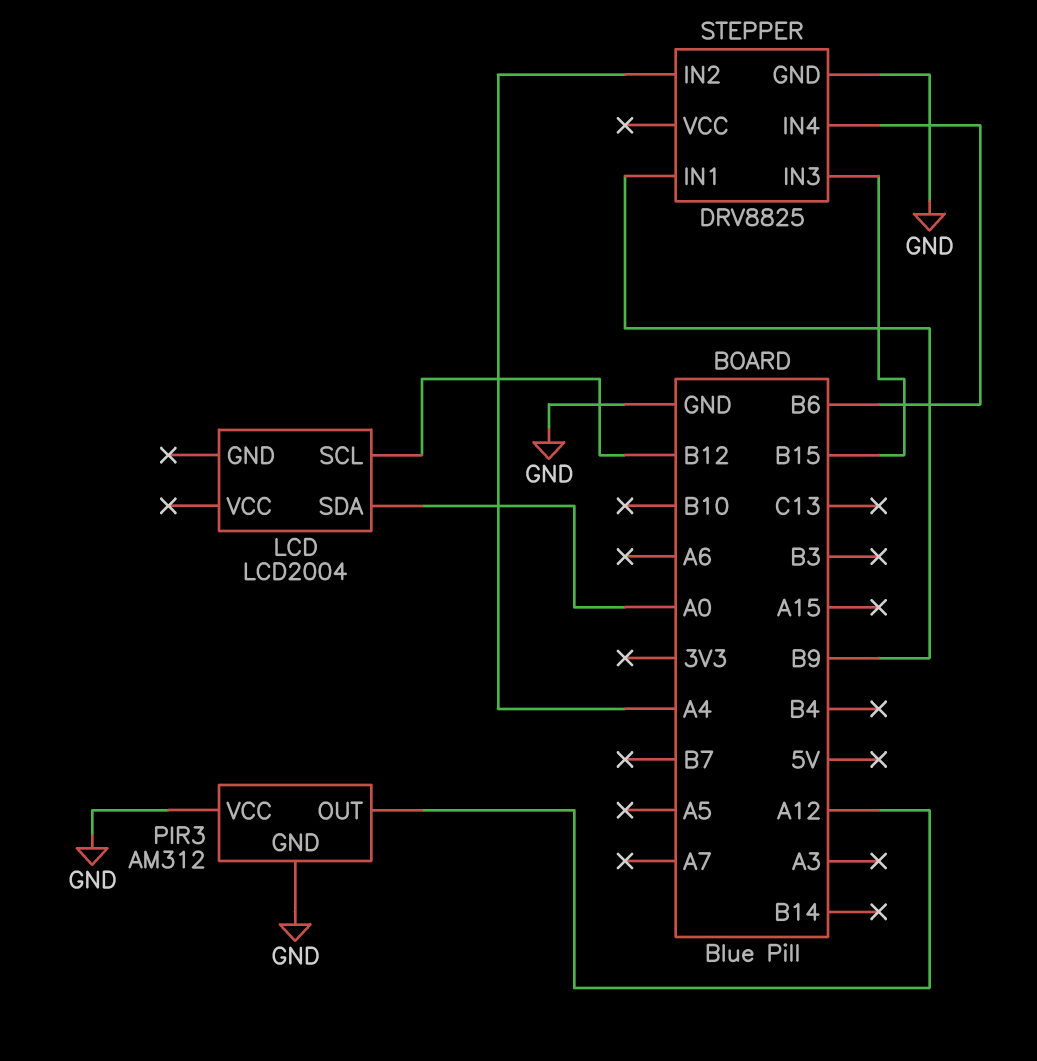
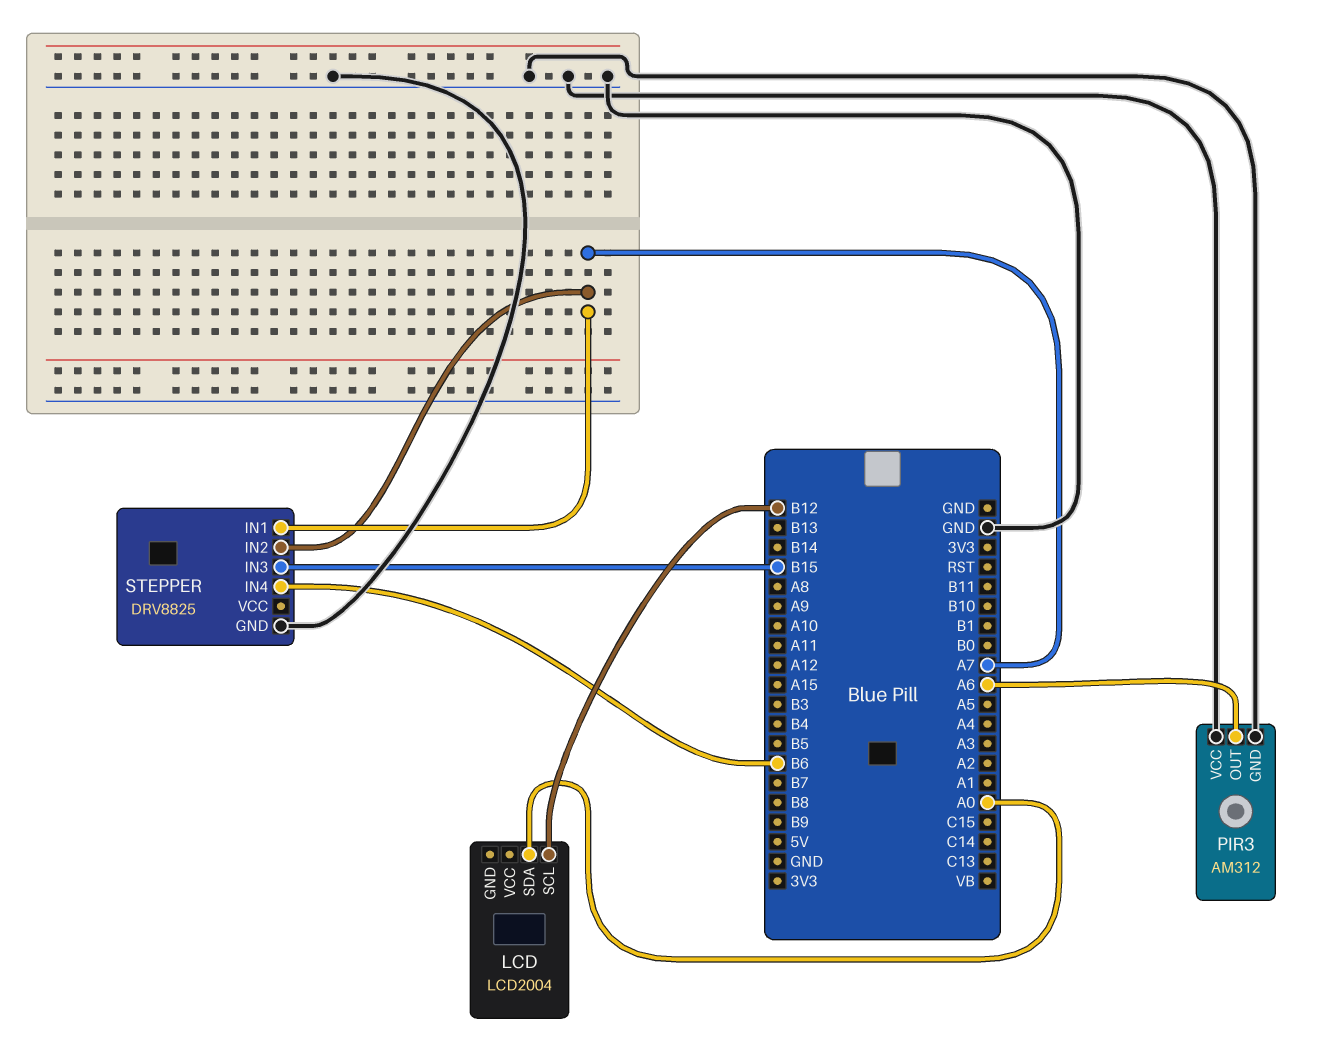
PIR3 pin OUT: A12 -> A6
STEPPER pin IN1: B9 -> A7
STEPPER pin IN2: A4 -> A7

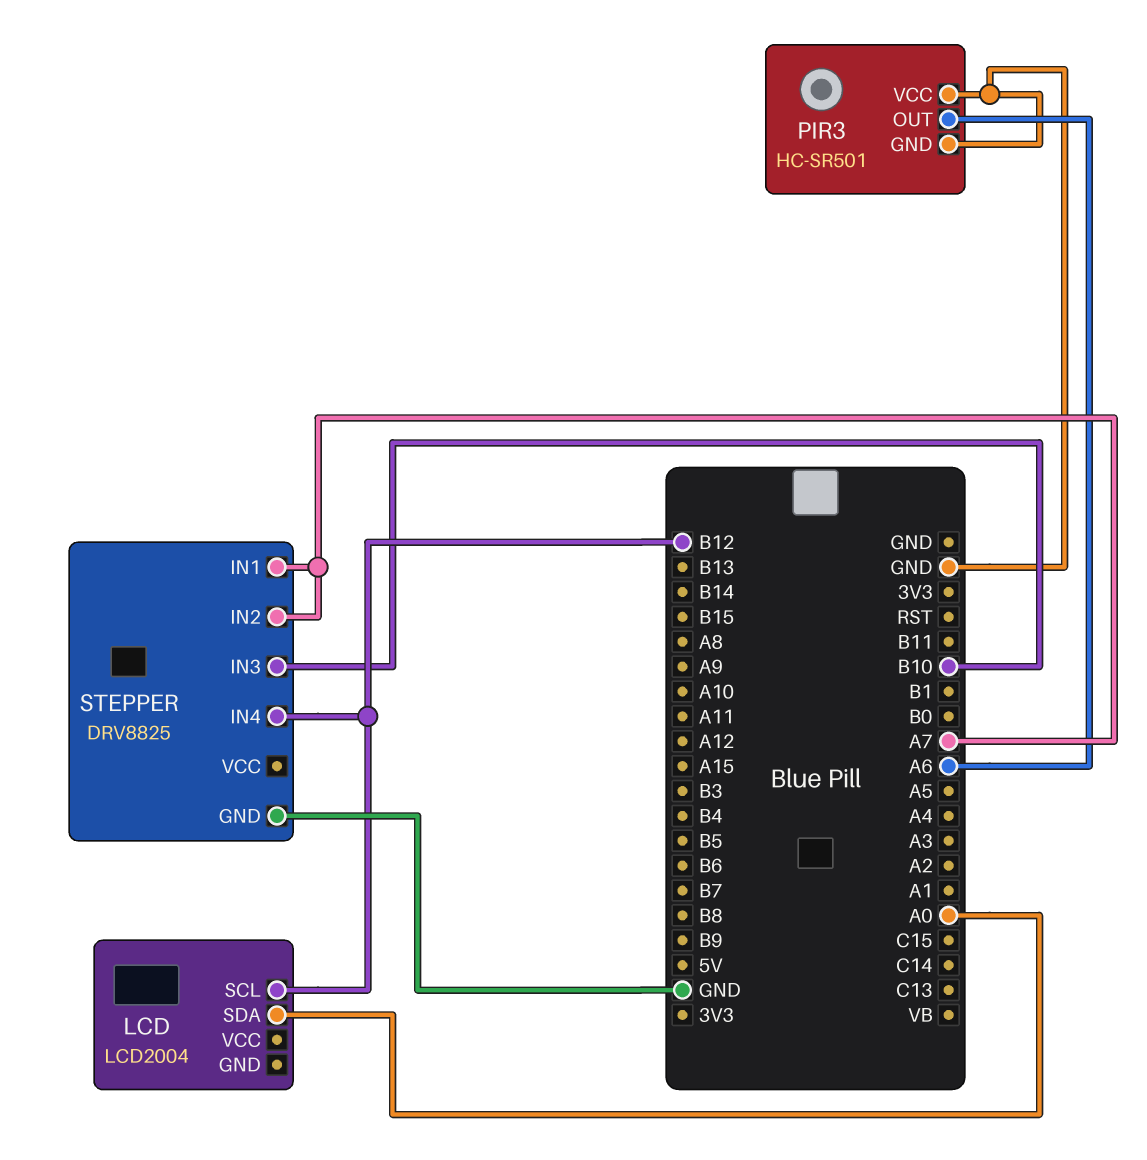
PIR3: AM312 -> HC-SR501
STEPPER pin IN3: B15 -> B10
STEPPER pin IN4: B6 -> B12

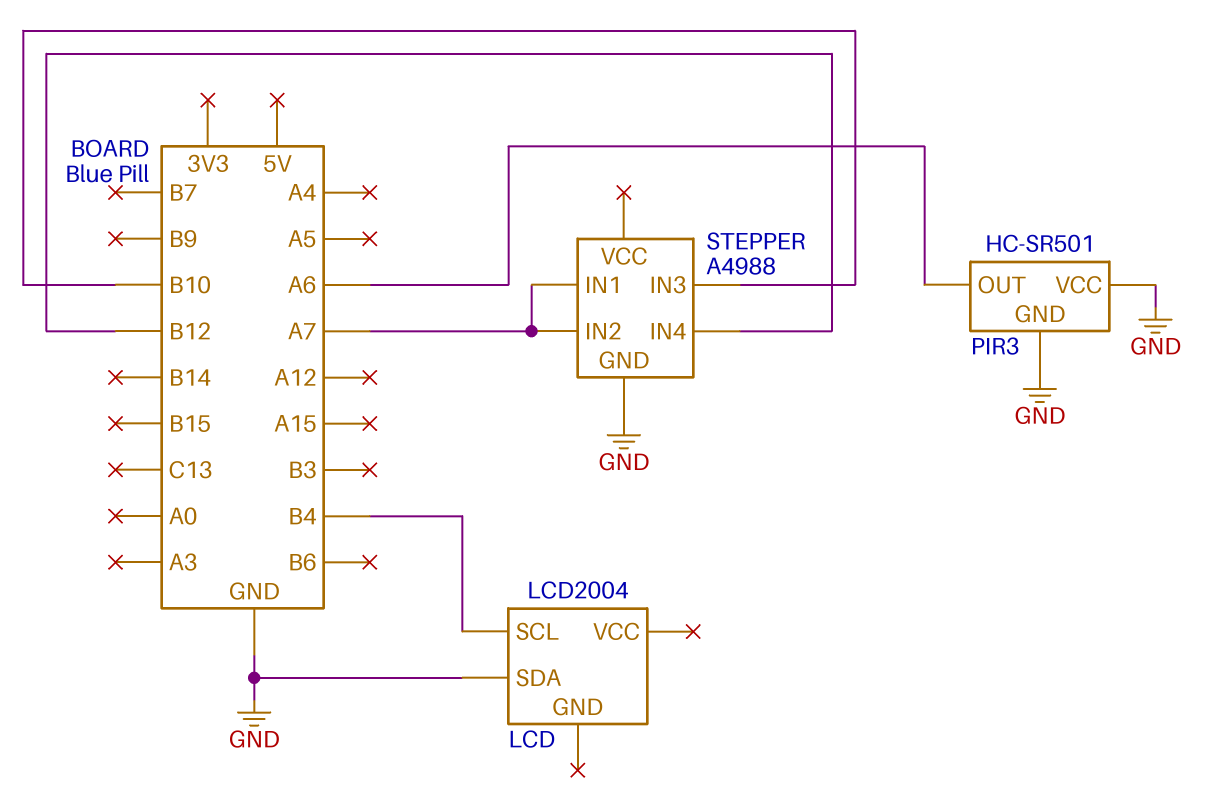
LCD pin SCL: B12 -> B4
LCD pin SDA: A0 -> GND
STEPPER: DRV8825 -> A4988

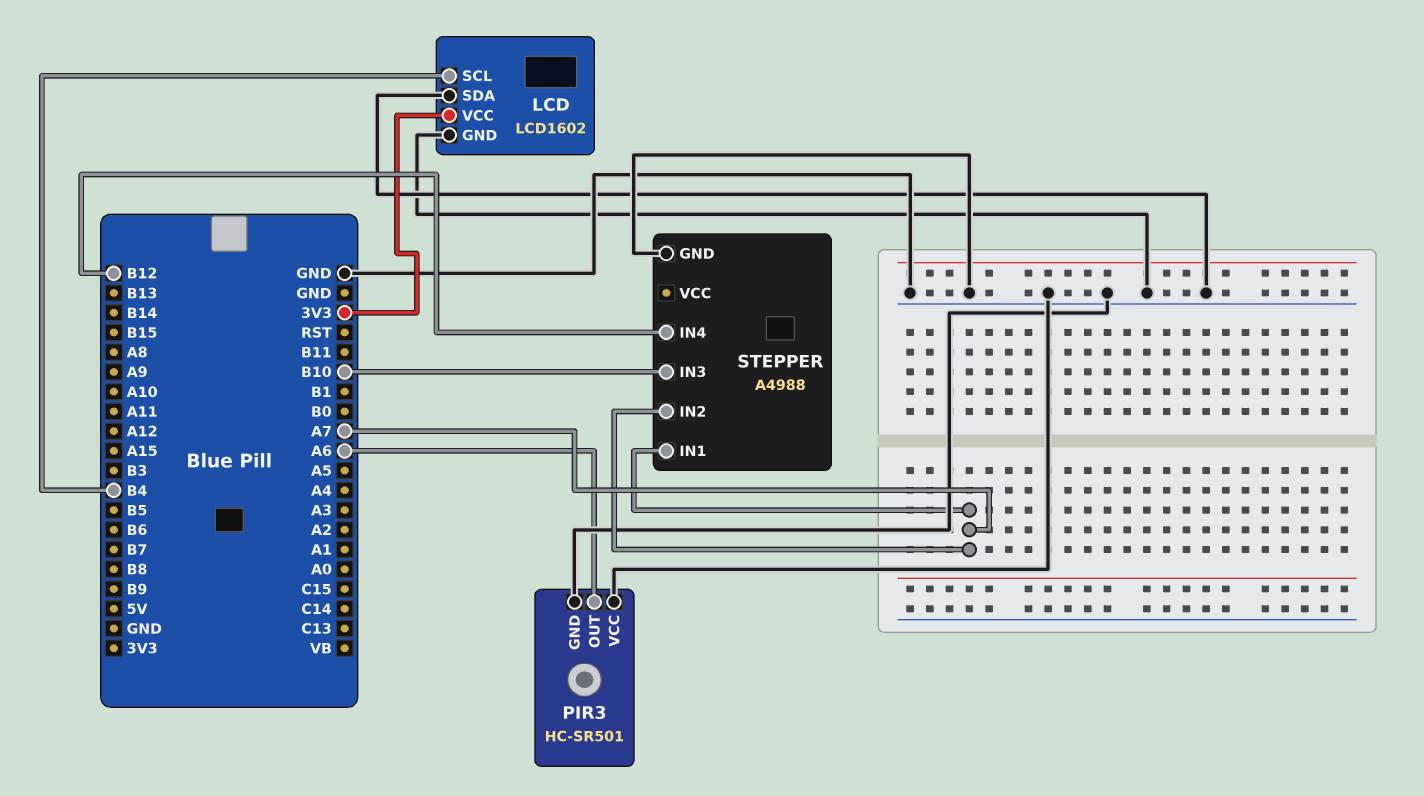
LCD: LCD2004 -> LCD1602
LCD pin GND: none -> GND
LCD pin VCC: none -> 3V3

